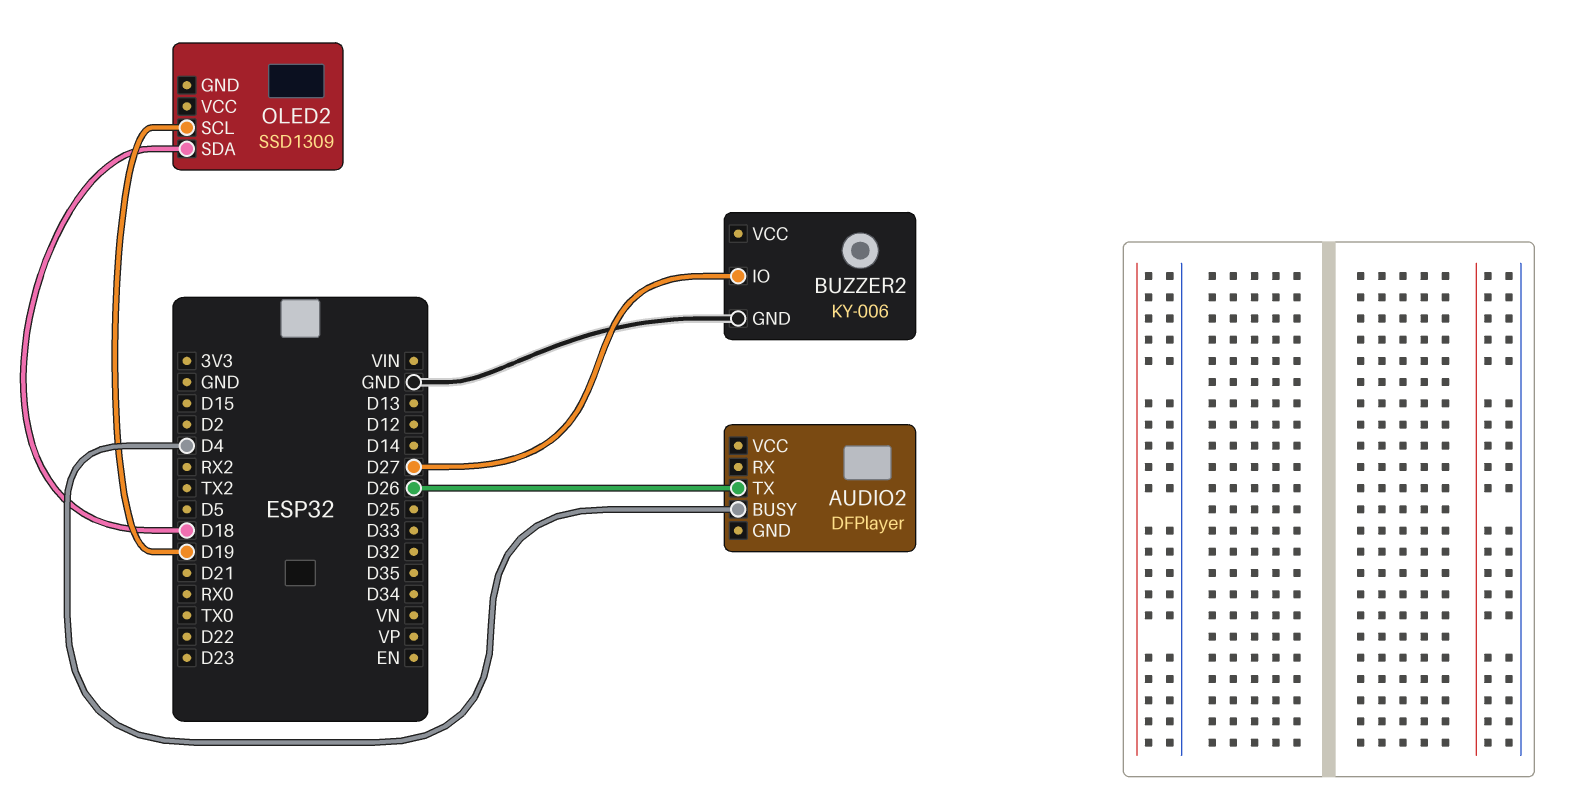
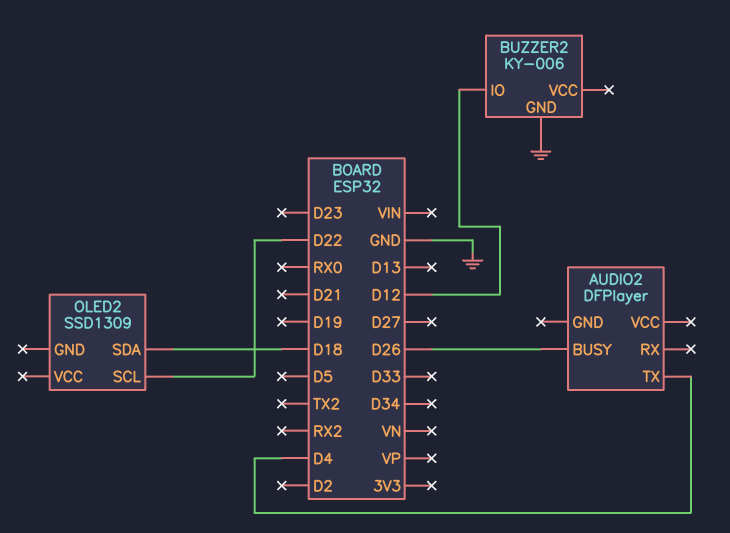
AUDIO2 pin BUSY: D4 -> D26
AUDIO2 pin TX: D26 -> D4
BUZZER2 pin IO: D27 -> D12
OLED2 pin SCL: D19 -> D22

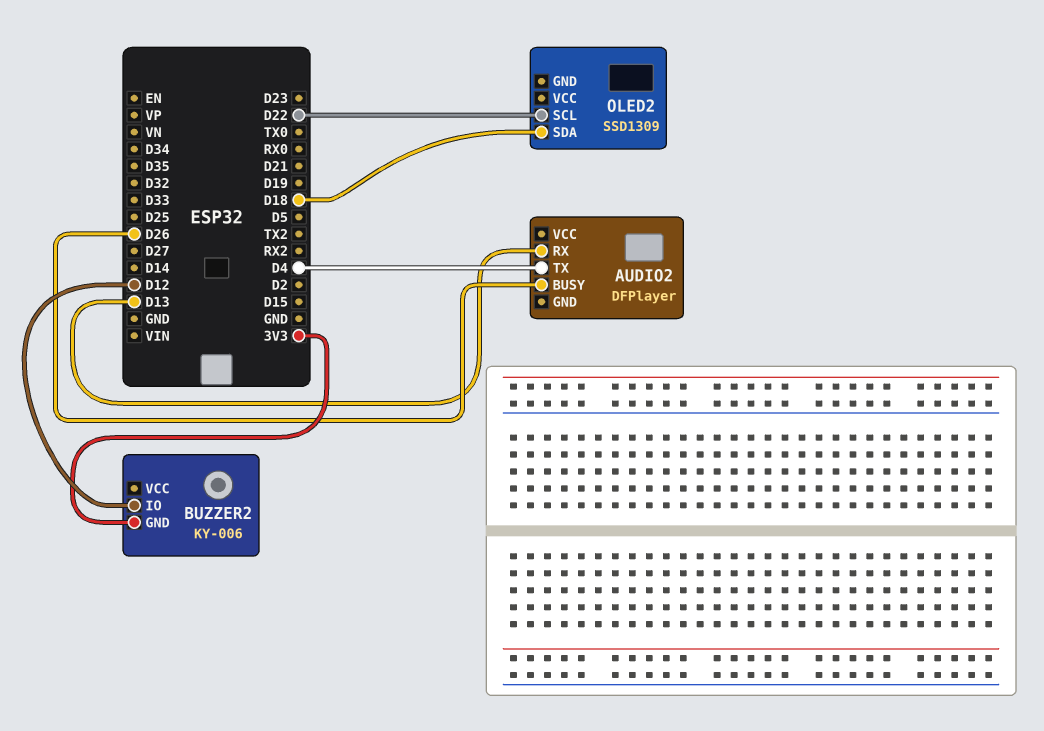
AUDIO2 pin RX: none -> D13
BUZZER2 pin GND: GND -> 3V3

